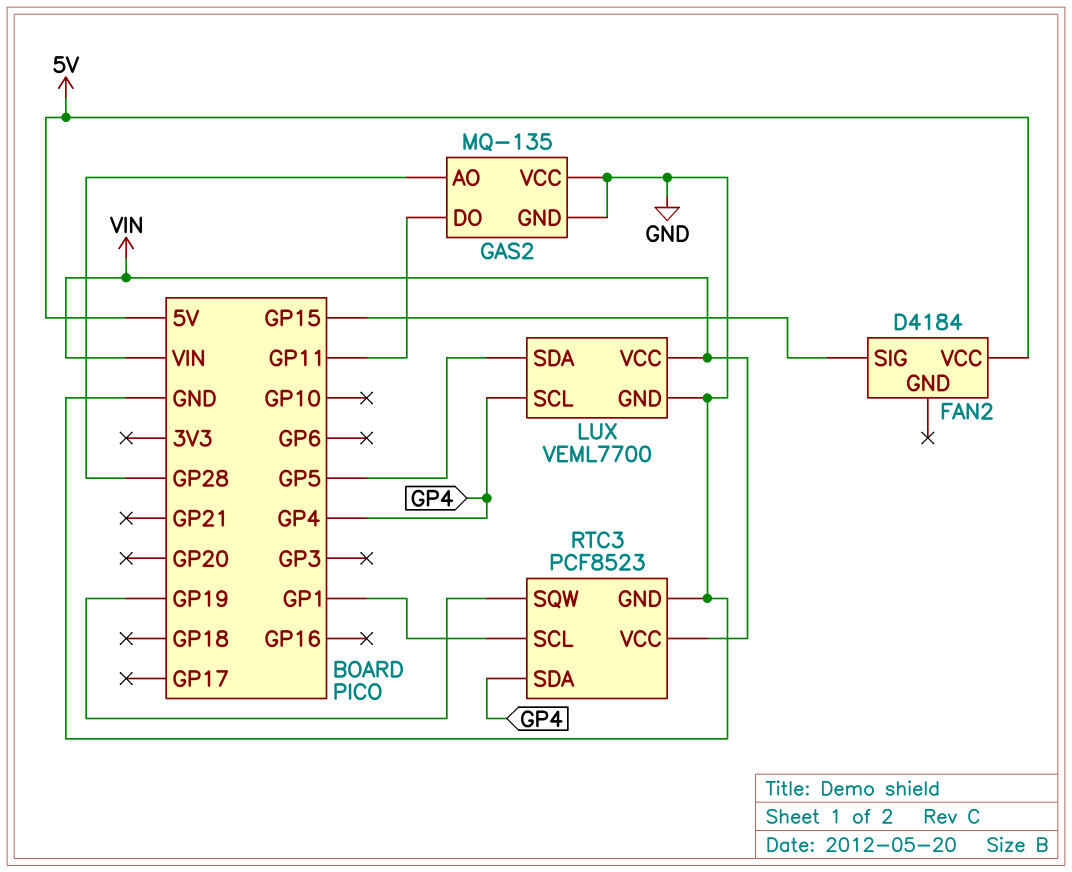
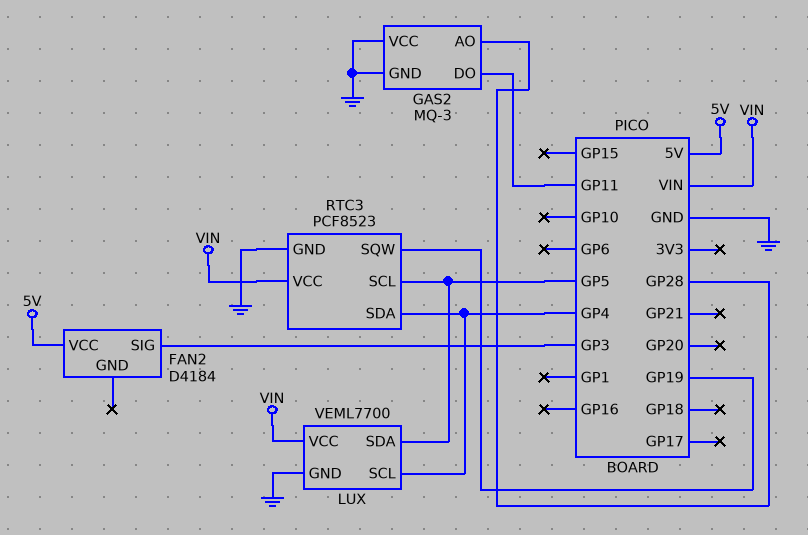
FAN2 pin SIG: GP15 -> GP3
GAS2: MQ-135 -> MQ-3
RTC3 pin SCL: GP1 -> GP5

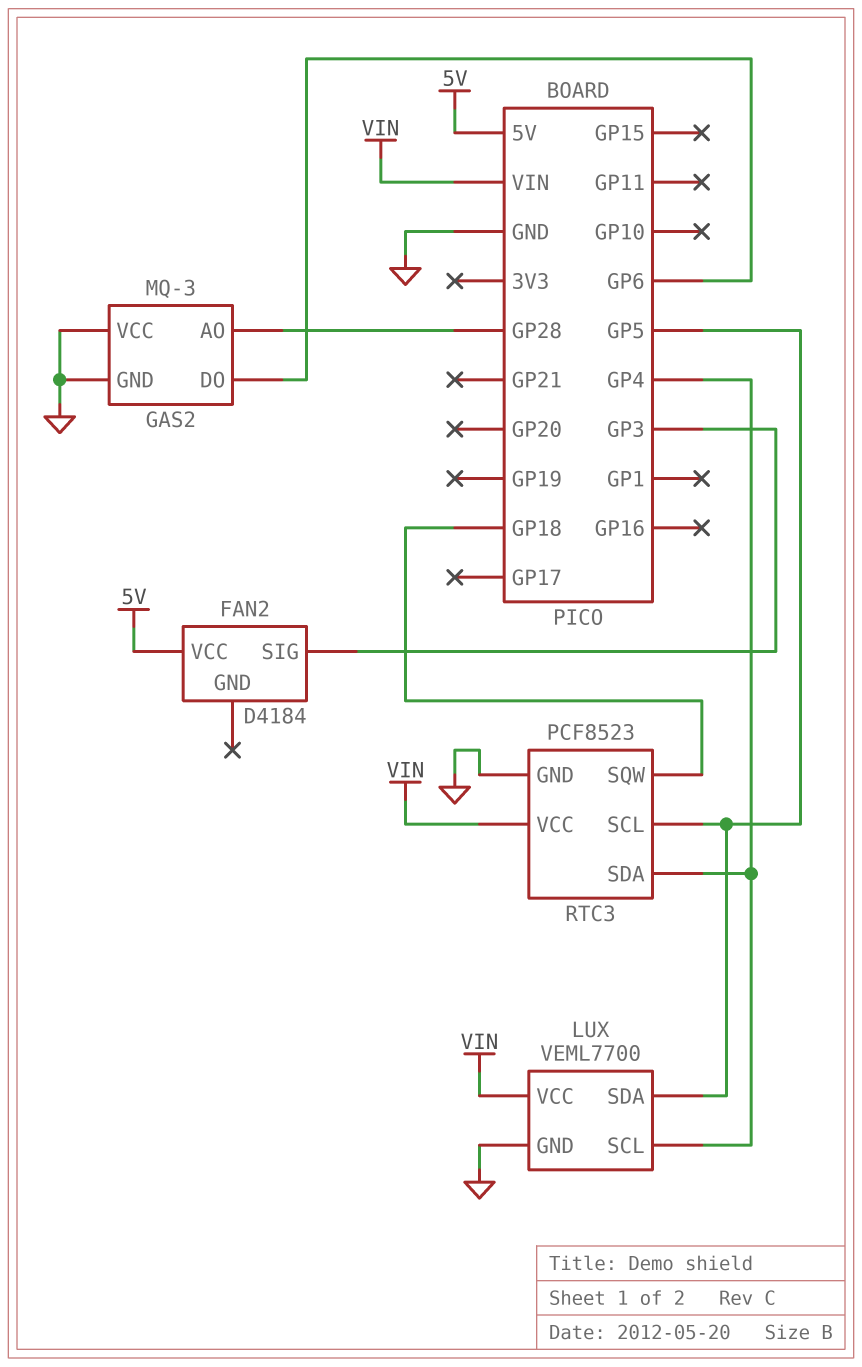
GAS2 pin DO: GP11 -> GP6
RTC3 pin SQW: GP19 -> GP18

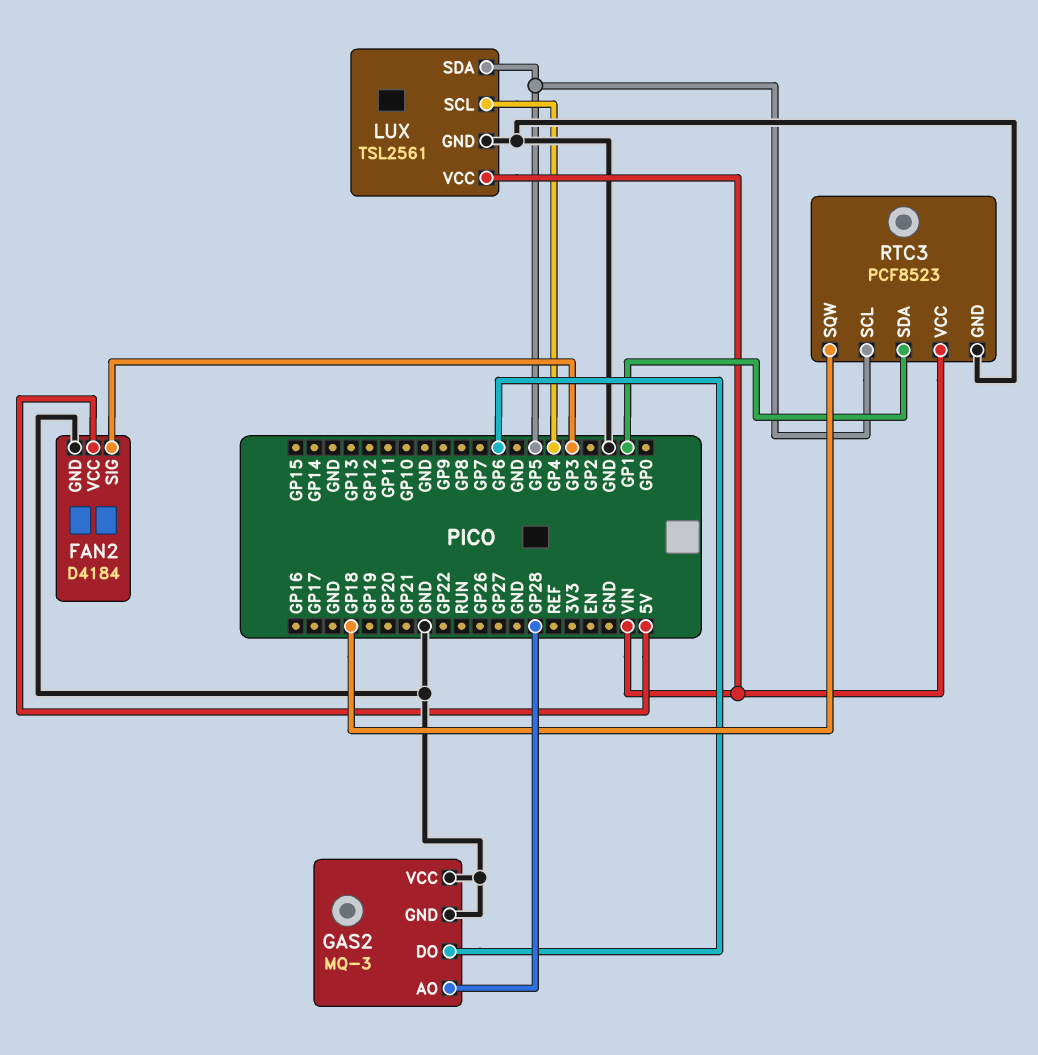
FAN2 pin GND: none -> GND
LUX: VEML7700 -> TSL2561
RTC3 pin SDA: GP4 -> GP1

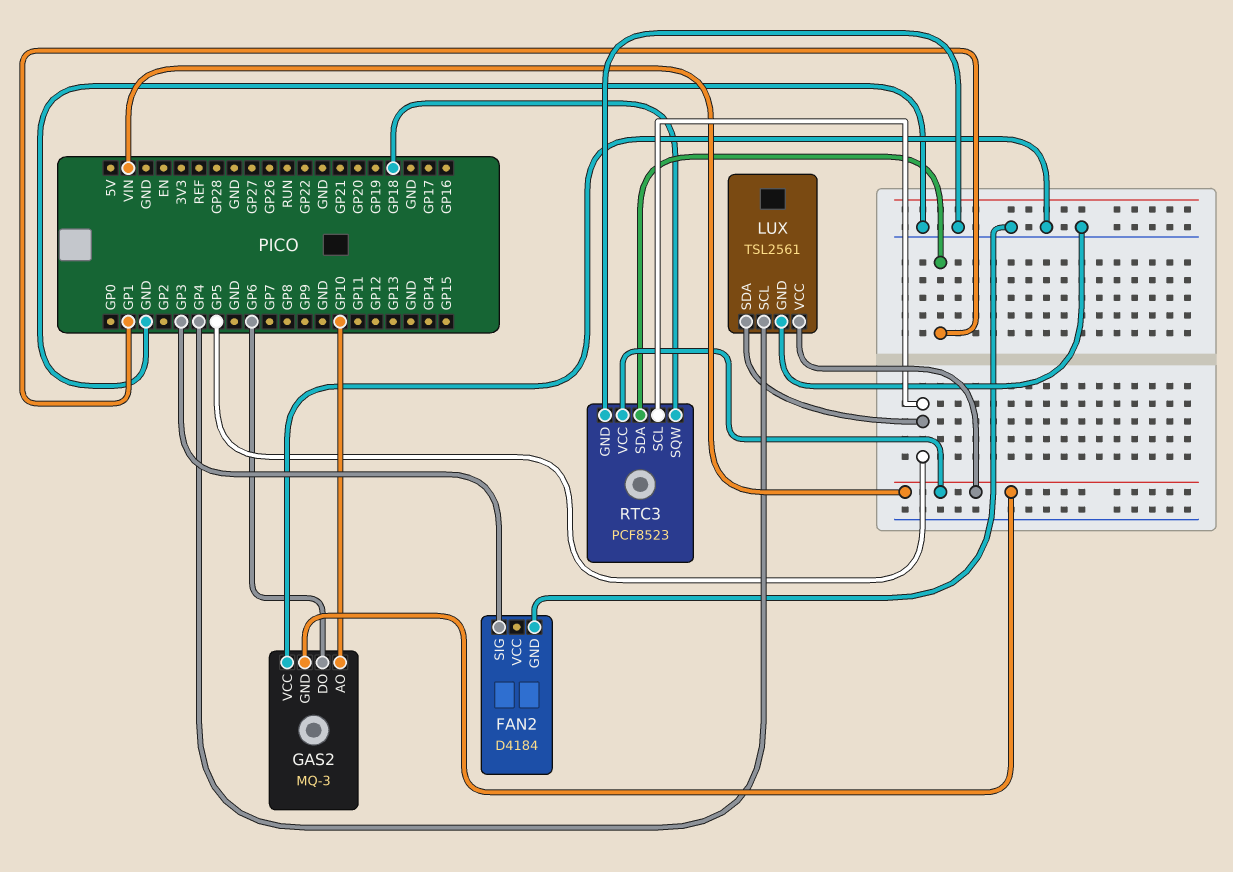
FAN2 pin VCC: 5V -> none
GAS2 pin AO: GP28 -> GP10
GAS2 pin GND: GND -> VIN

